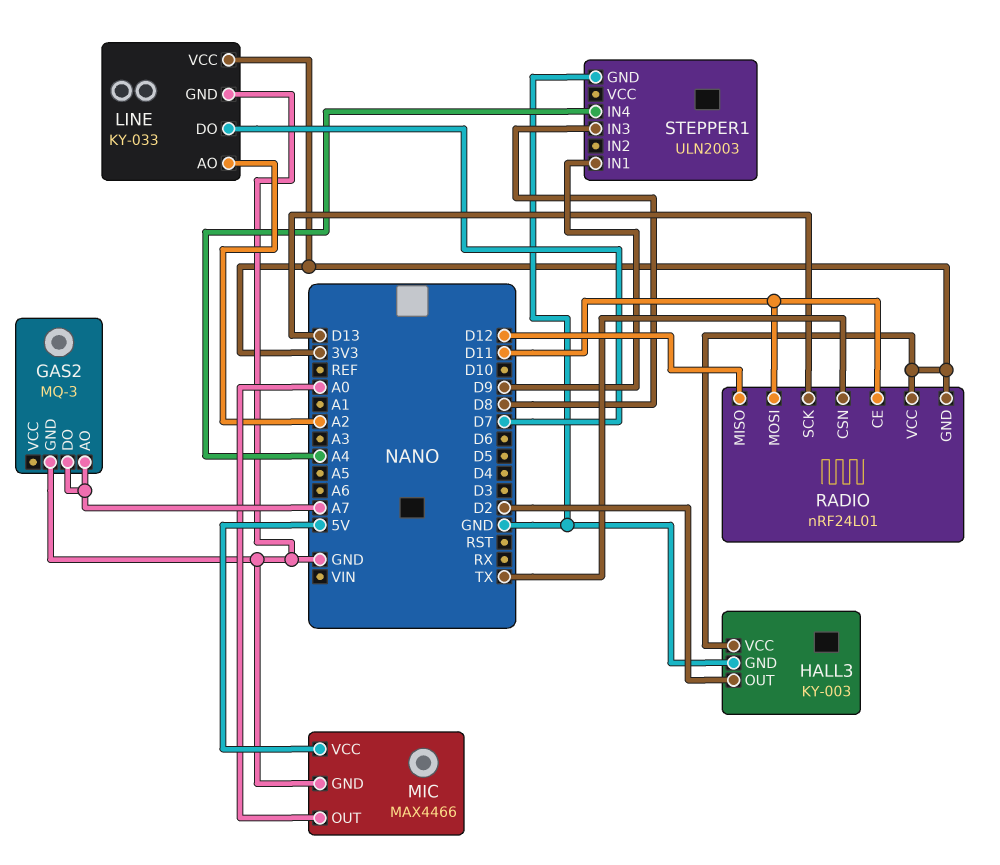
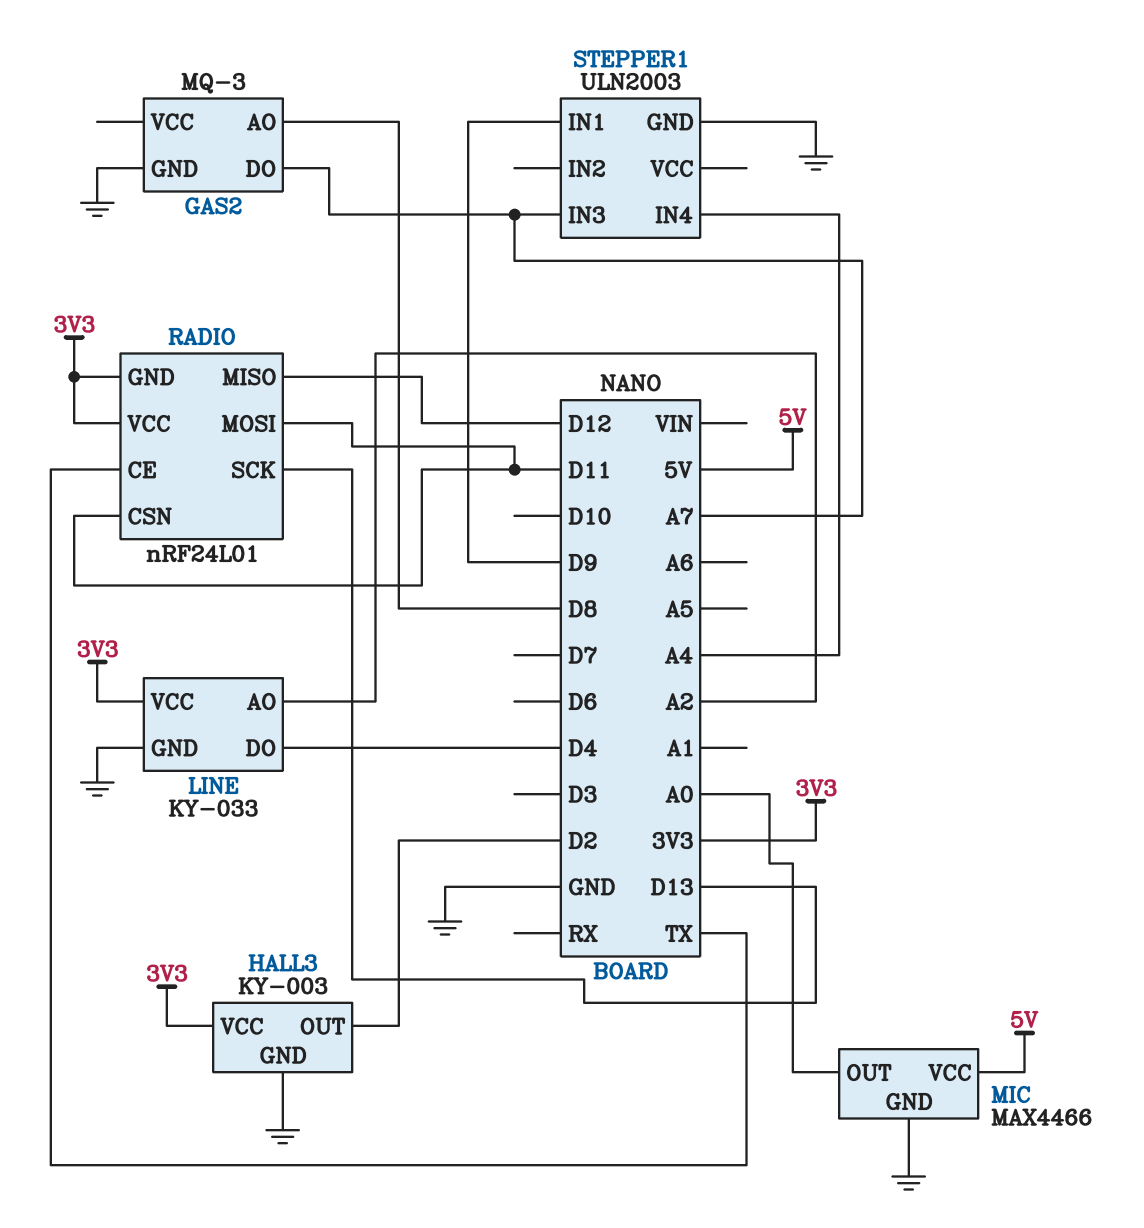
GAS2 pin AO: A7 -> D8
LINE pin DO: D7 -> D4
RADIO pin CE: D11 -> TX
RADIO pin CSN: TX -> D11
STEPPER1 pin IN3: D8 -> A7

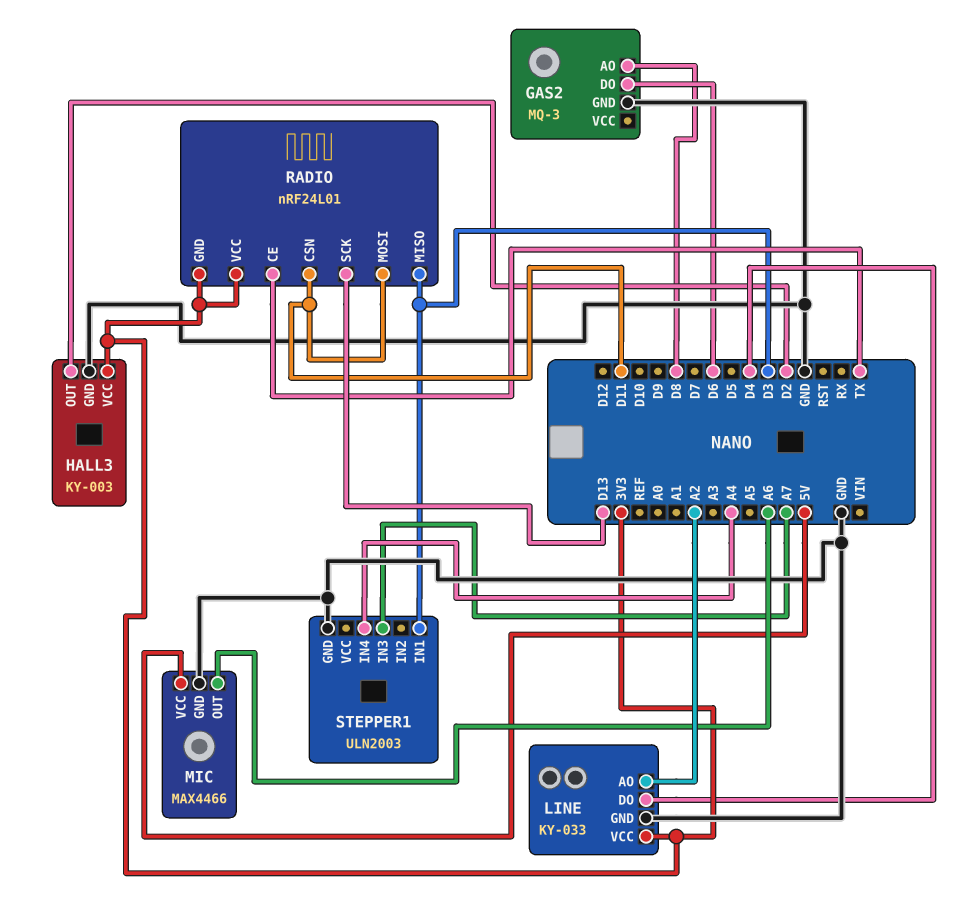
GAS2 pin DO: A7 -> D6
MIC pin OUT: A0 -> A6
RADIO pin MISO: D12 -> D3
STEPPER1 pin IN1: D9 -> D3

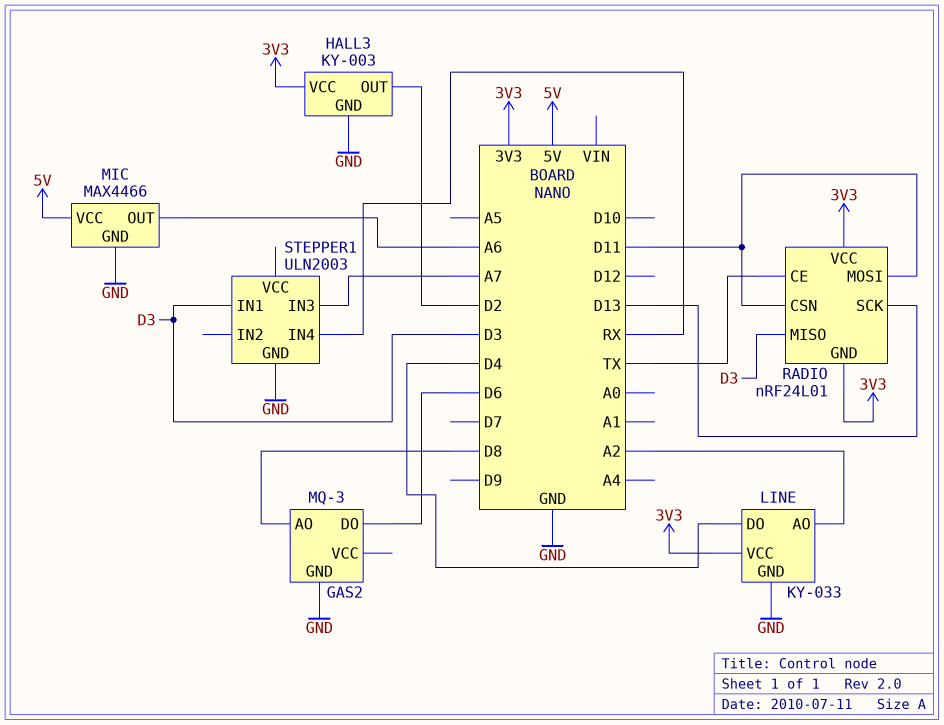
STEPPER1 pin IN4: A4 -> RX

